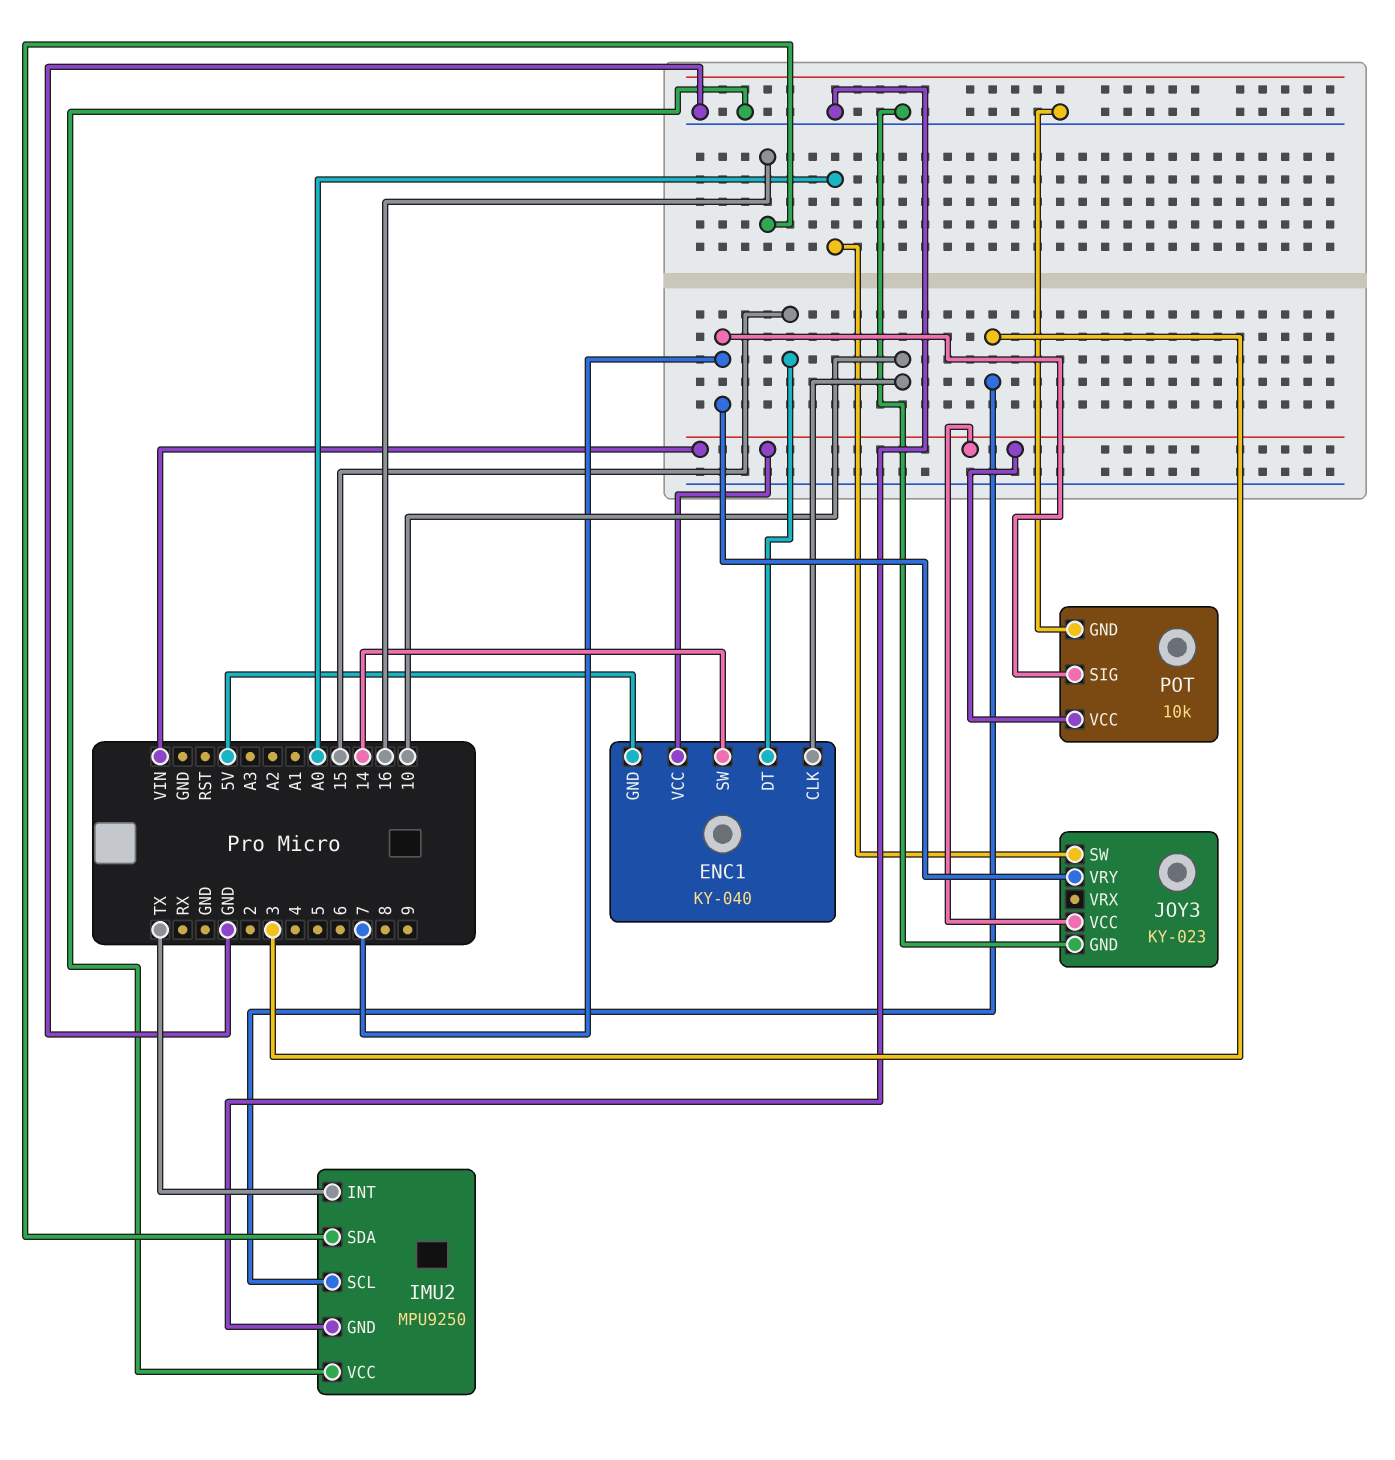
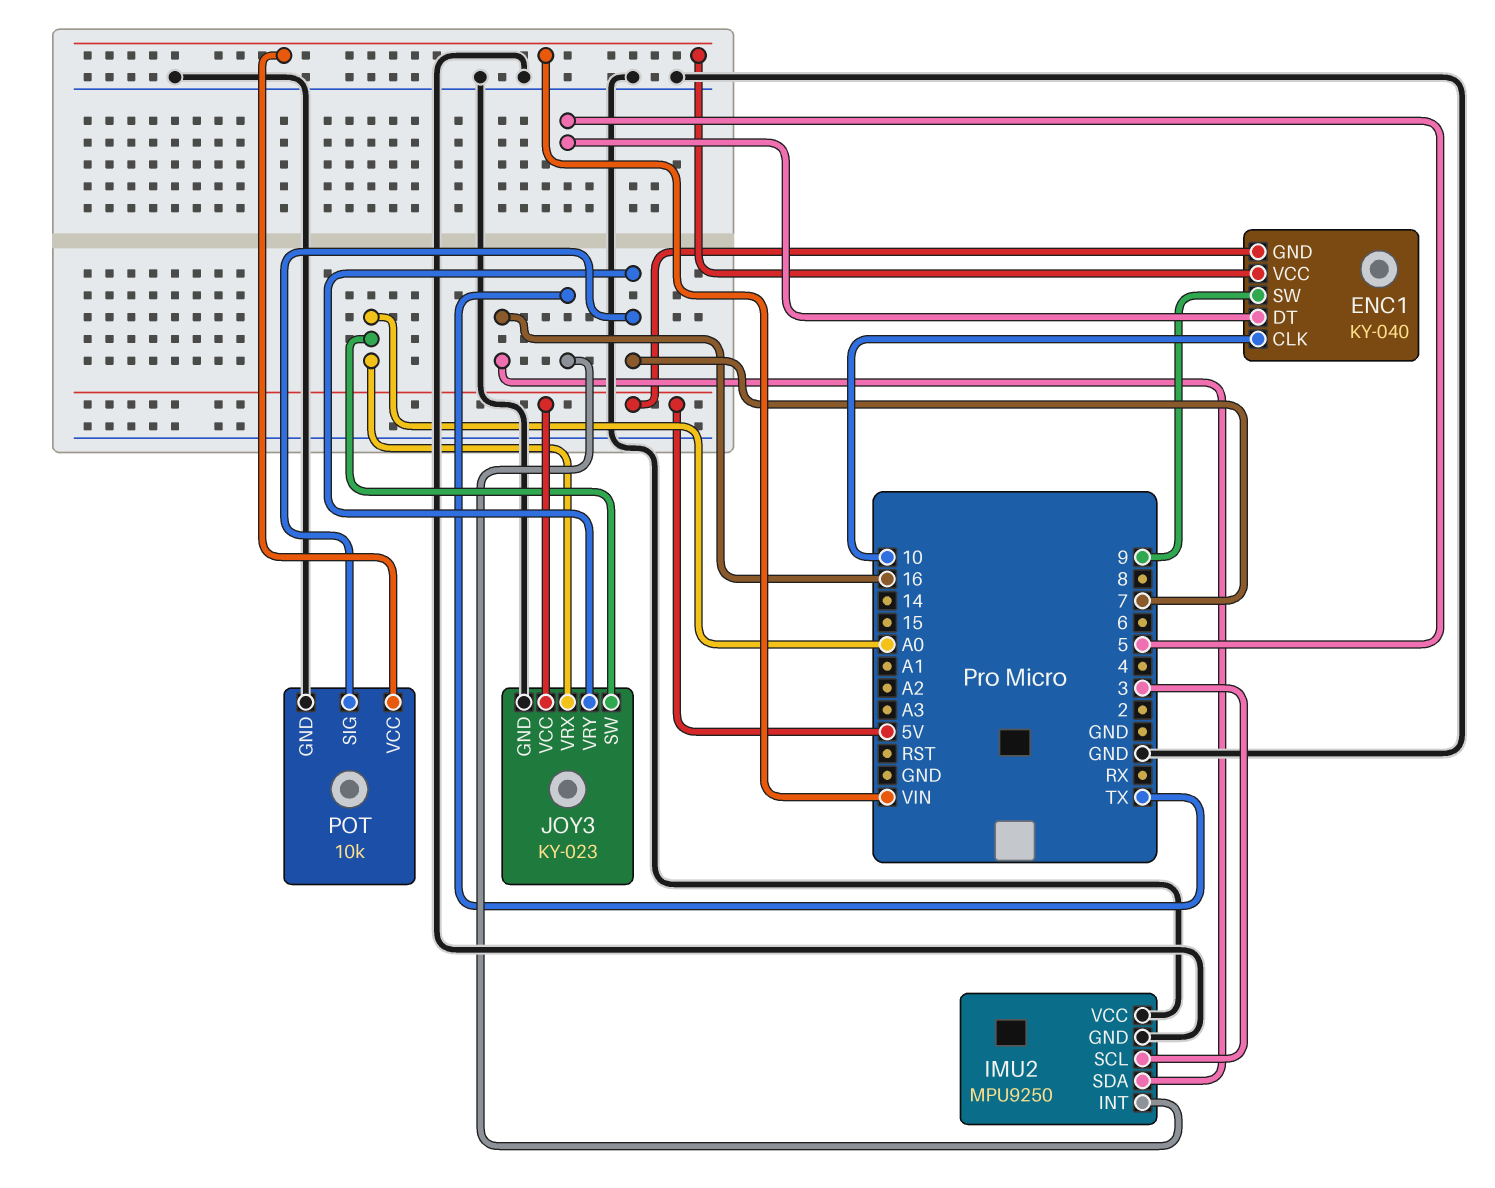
ENC1 pin DT: 15 -> 5
ENC1 pin SW: 14 -> 9
JOY3 pin VCC: VIN -> 5V
JOY3 pin VRX: none -> A0

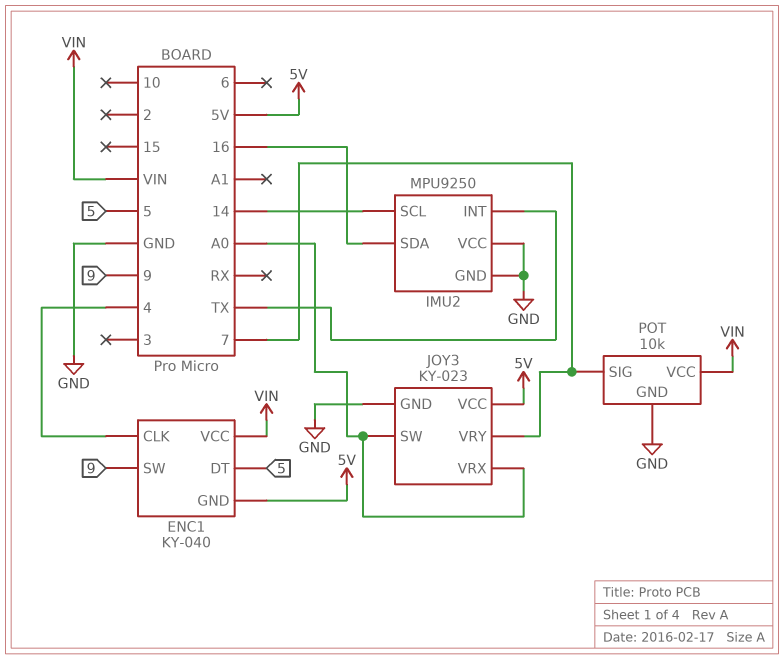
ENC1 pin CLK: 10 -> 4
IMU2 pin SCL: 3 -> 14

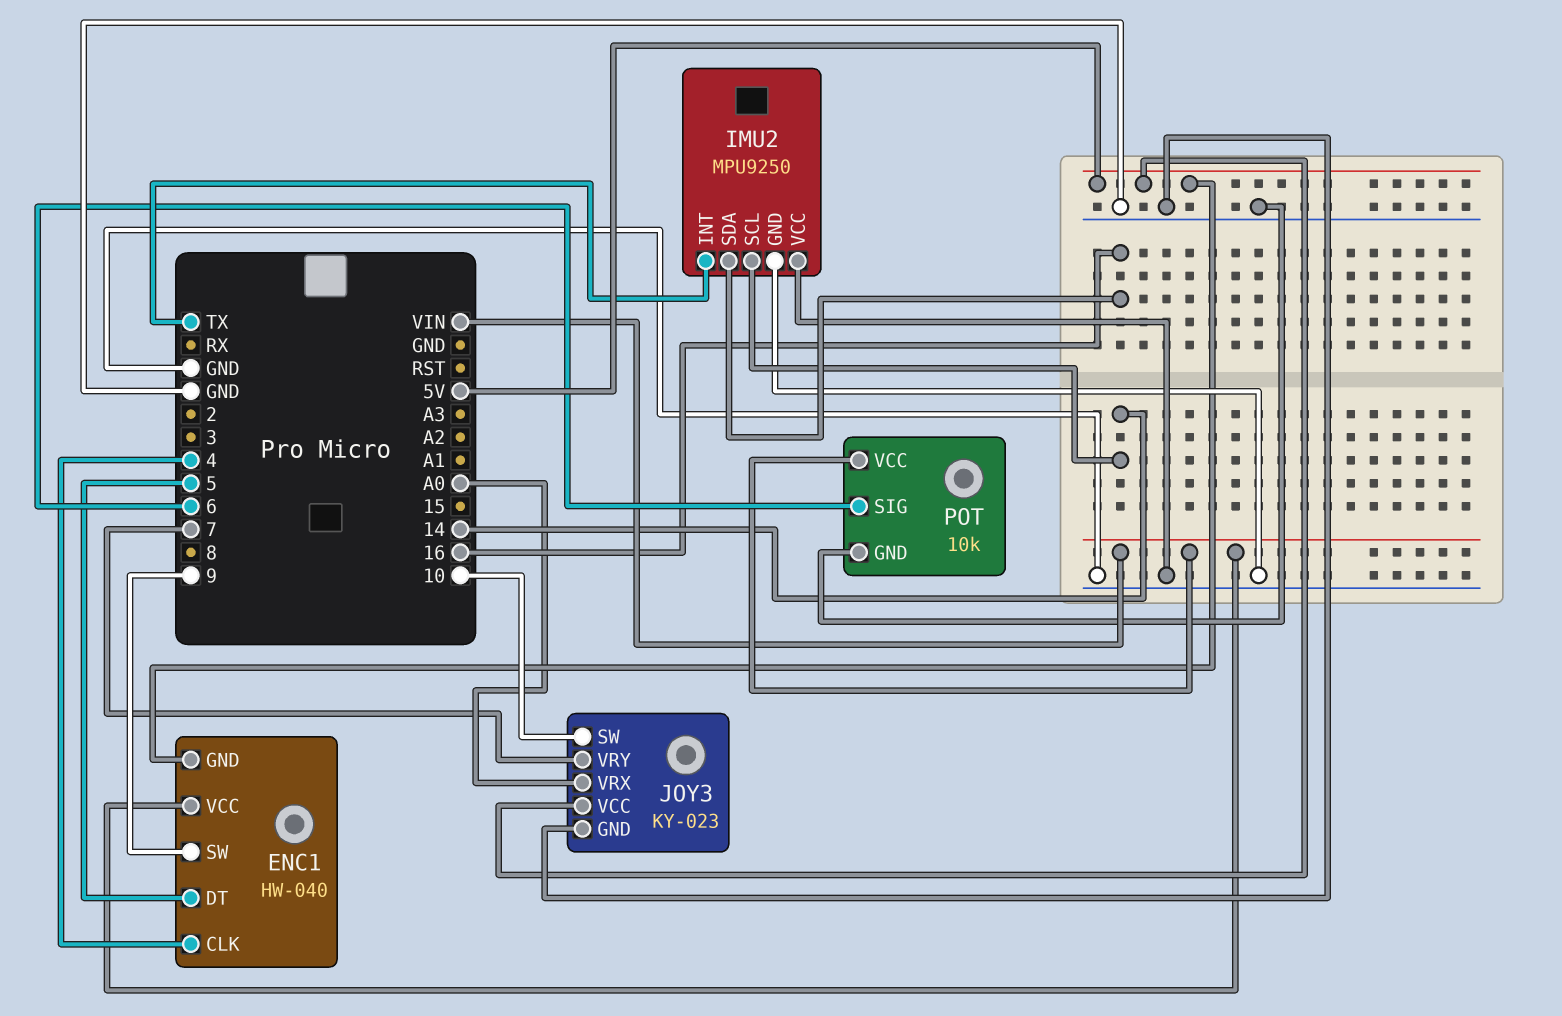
ENC1: KY-040 -> HW-040
JOY3 pin SW: A0 -> 10
POT pin SIG: 7 -> 6

